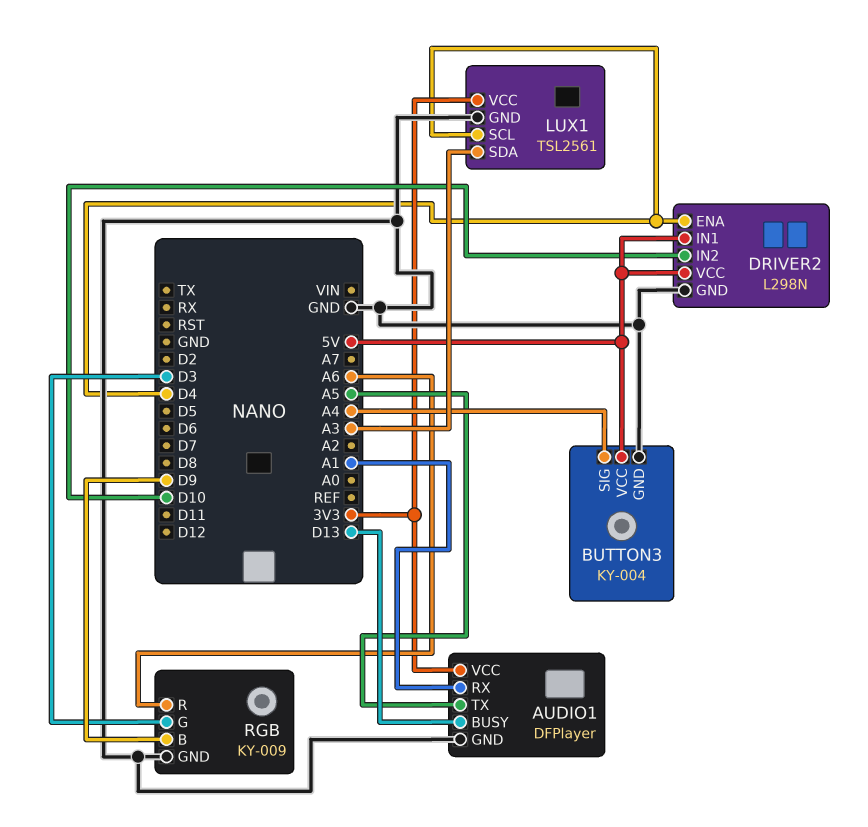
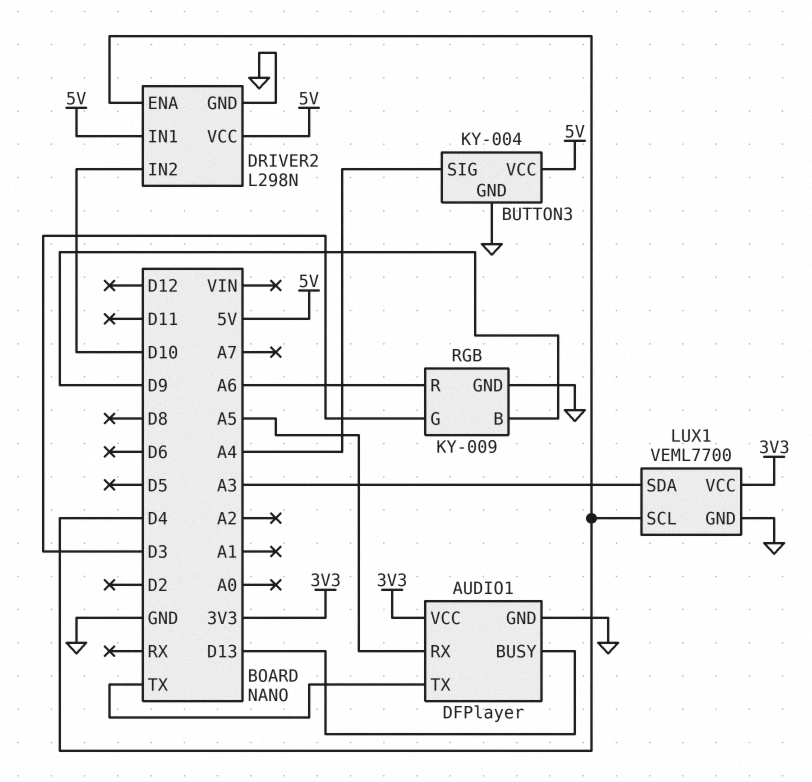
AUDIO1 pin RX: A1 -> A5
AUDIO1 pin TX: A5 -> TX
LUX1: TSL2561 -> VEML7700

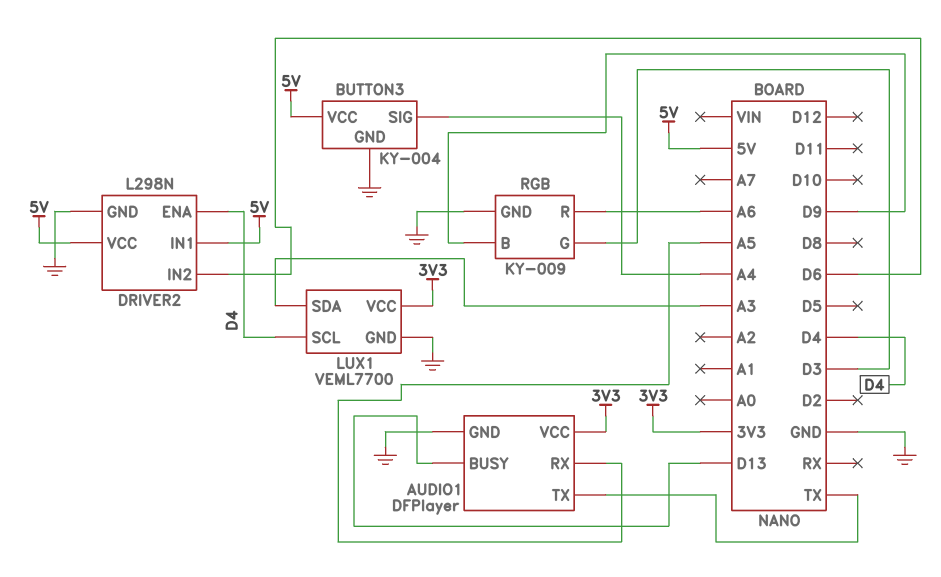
DRIVER2 pin IN2: D10 -> D6

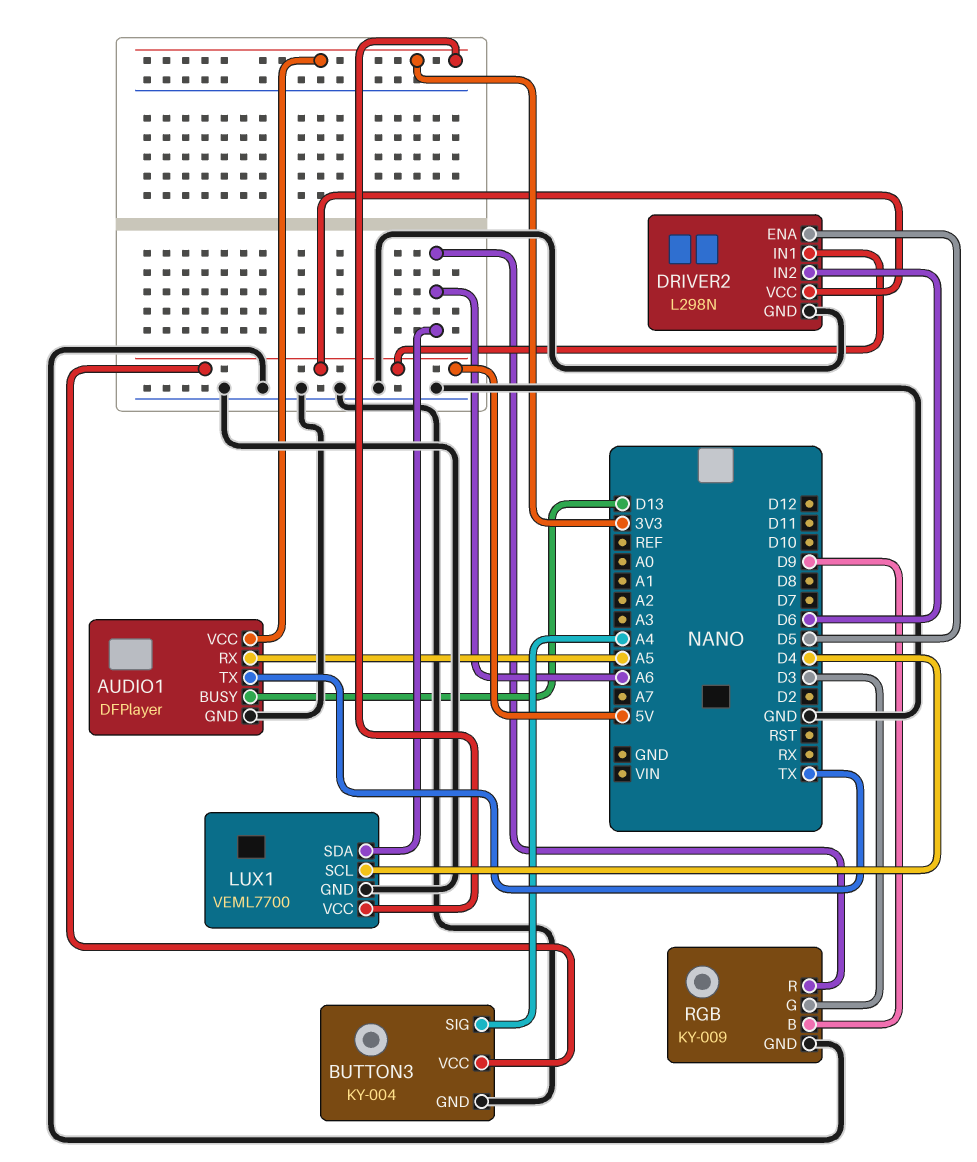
DRIVER2 pin ENA: D4 -> D5
LUX1 pin SDA: A3 -> A6

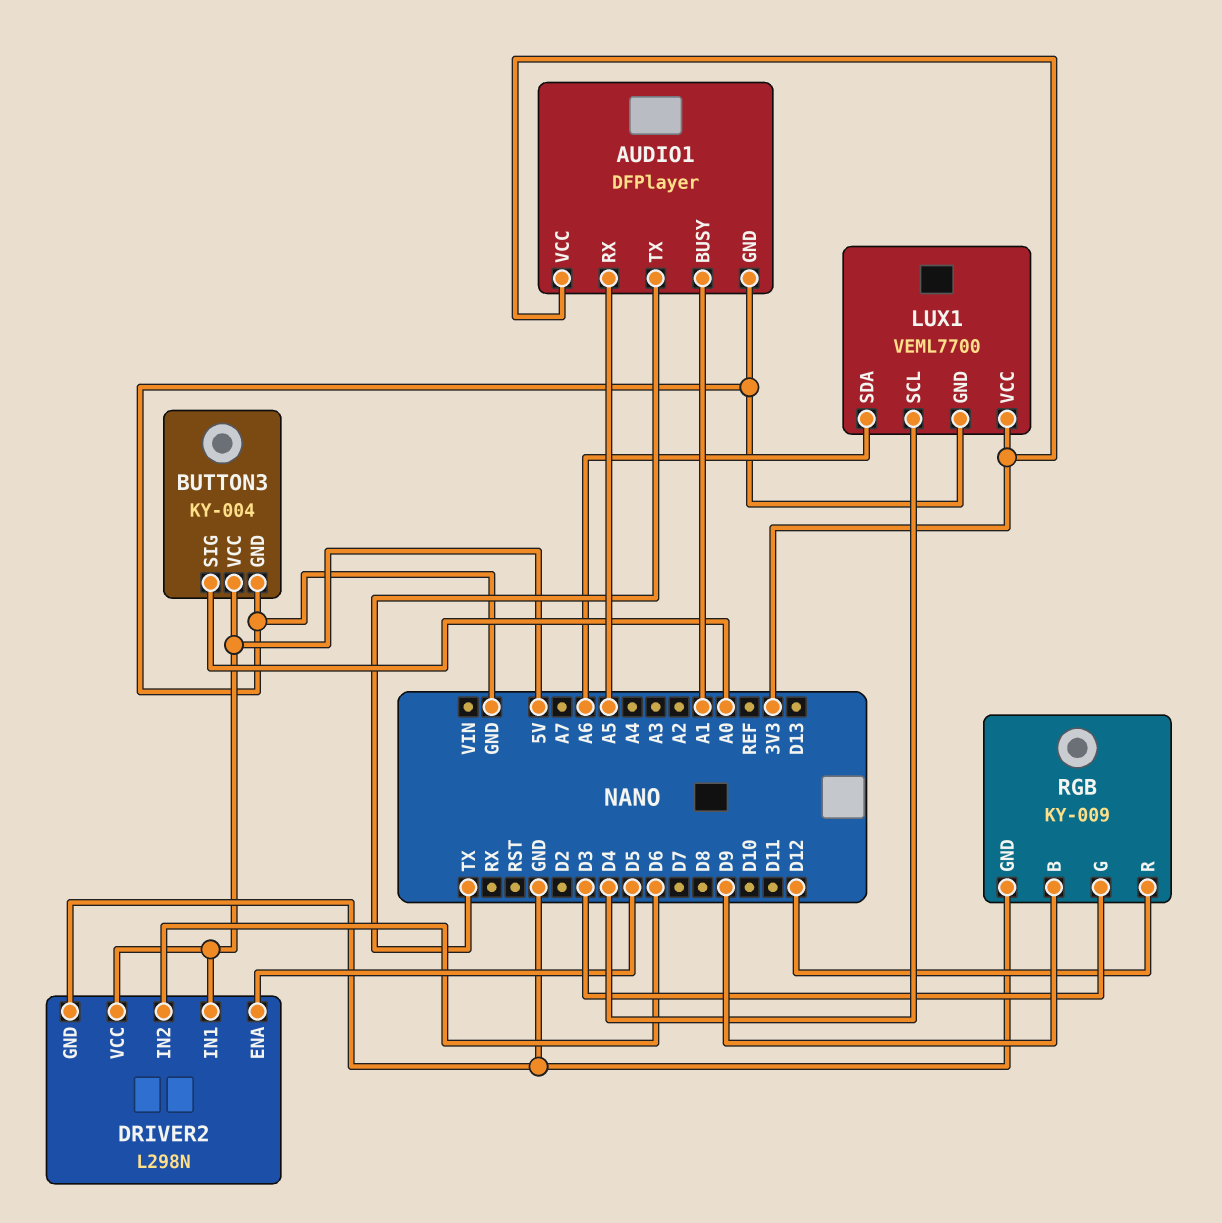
AUDIO1 pin BUSY: D13 -> A1
BUTTON3 pin SIG: A4 -> A0
RGB pin R: A6 -> D12

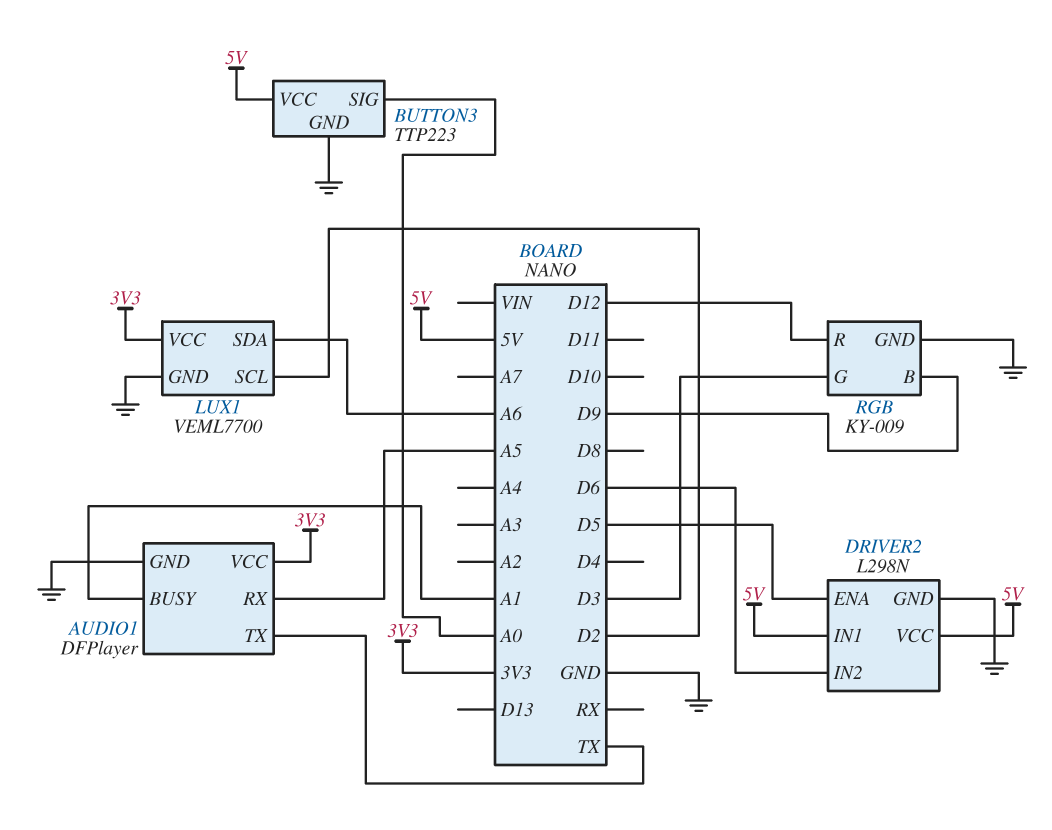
BUTTON3: KY-004 -> TTP223
LUX1 pin SCL: D4 -> D2

